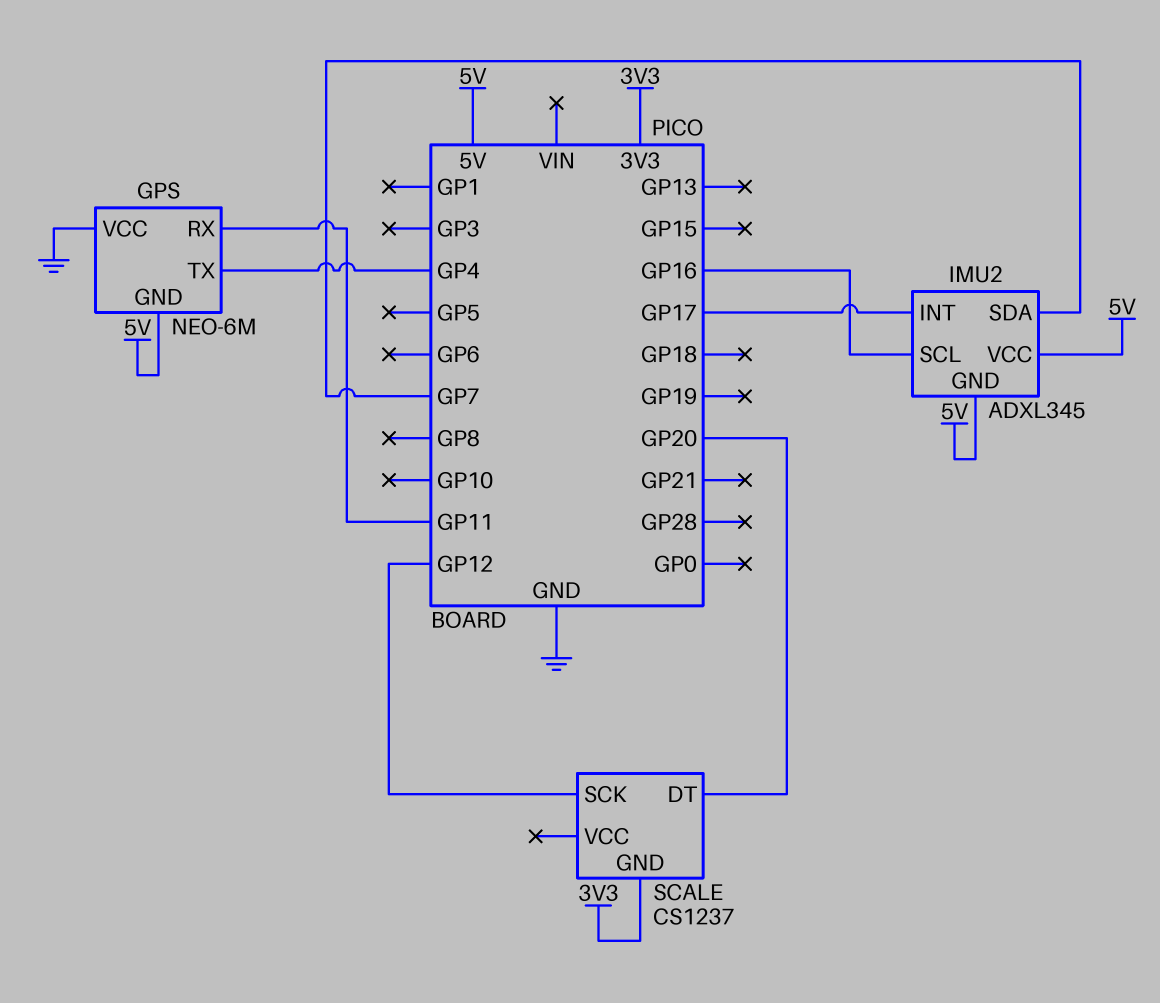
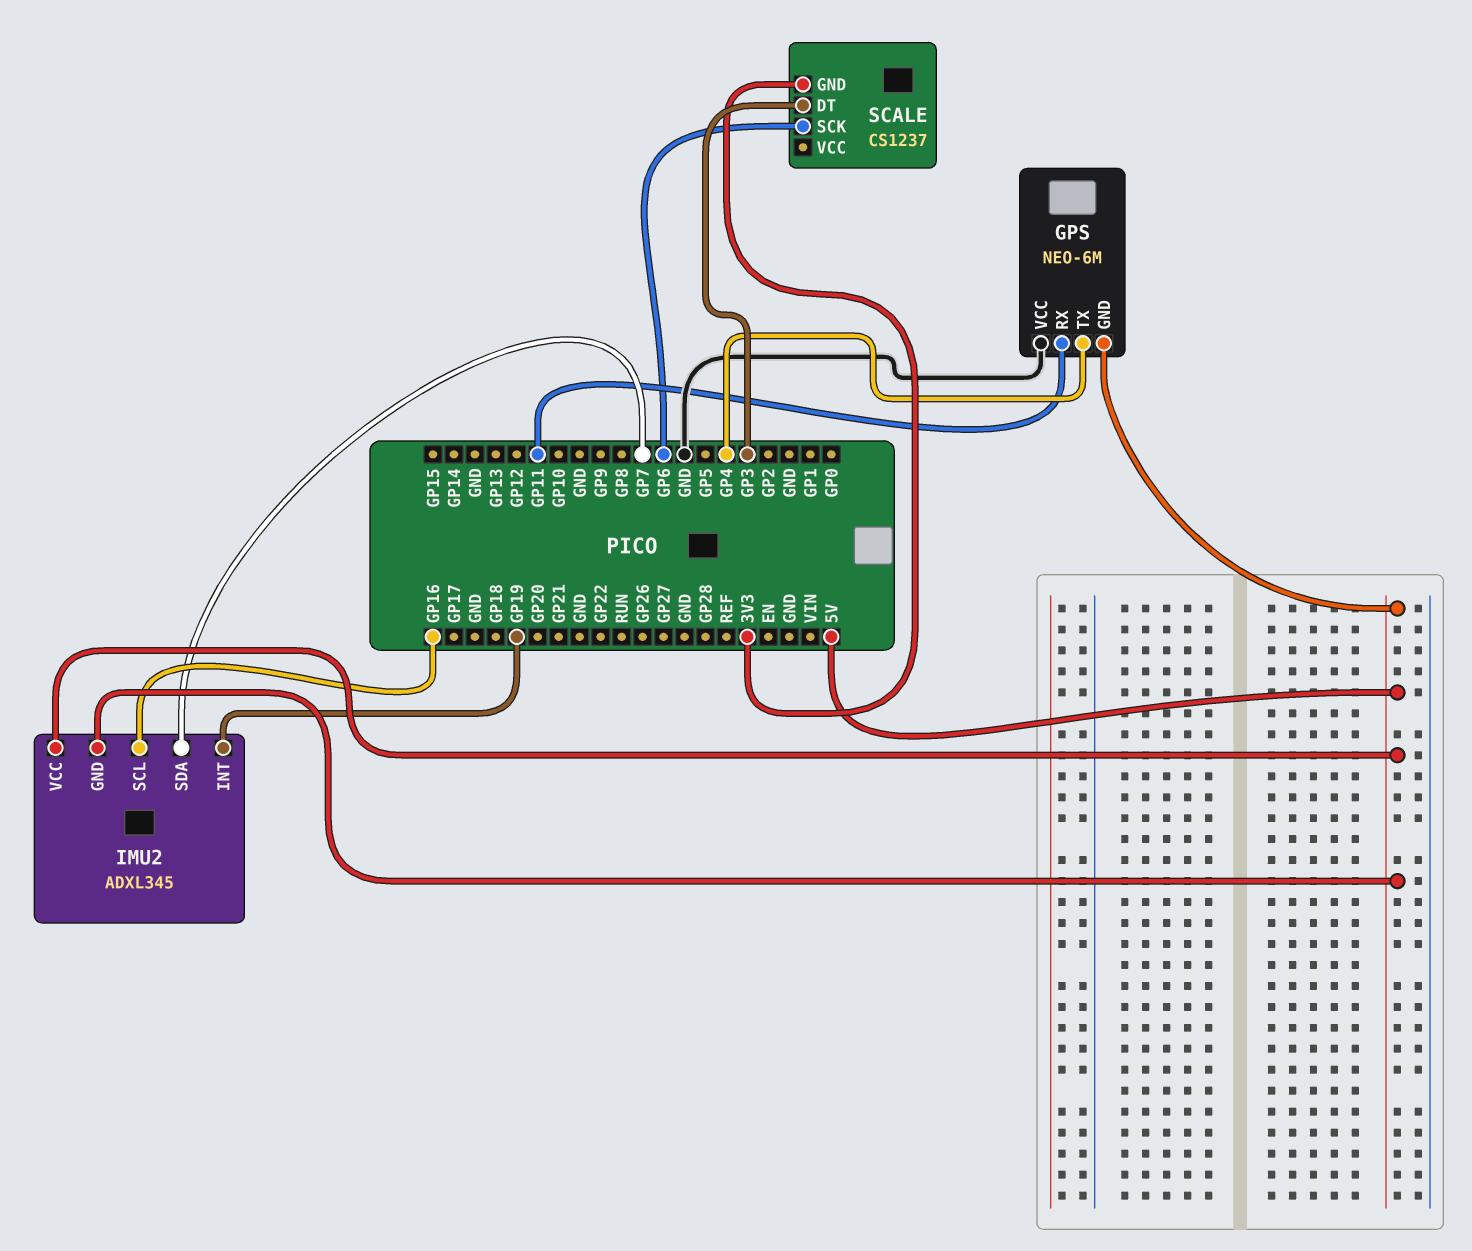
IMU2 pin INT: GP17 -> GP19
SCALE pin DT: GP20 -> GP3
SCALE pin SCK: GP12 -> GP6

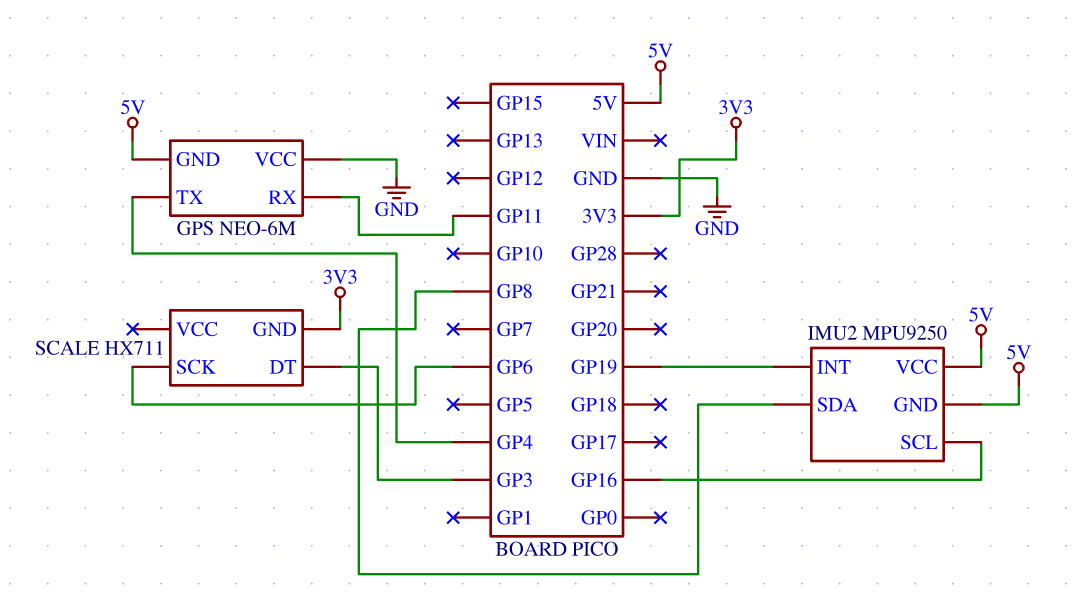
IMU2: ADXL345 -> MPU9250
IMU2 pin SDA: GP7 -> GP8
SCALE: CS1237 -> HX711

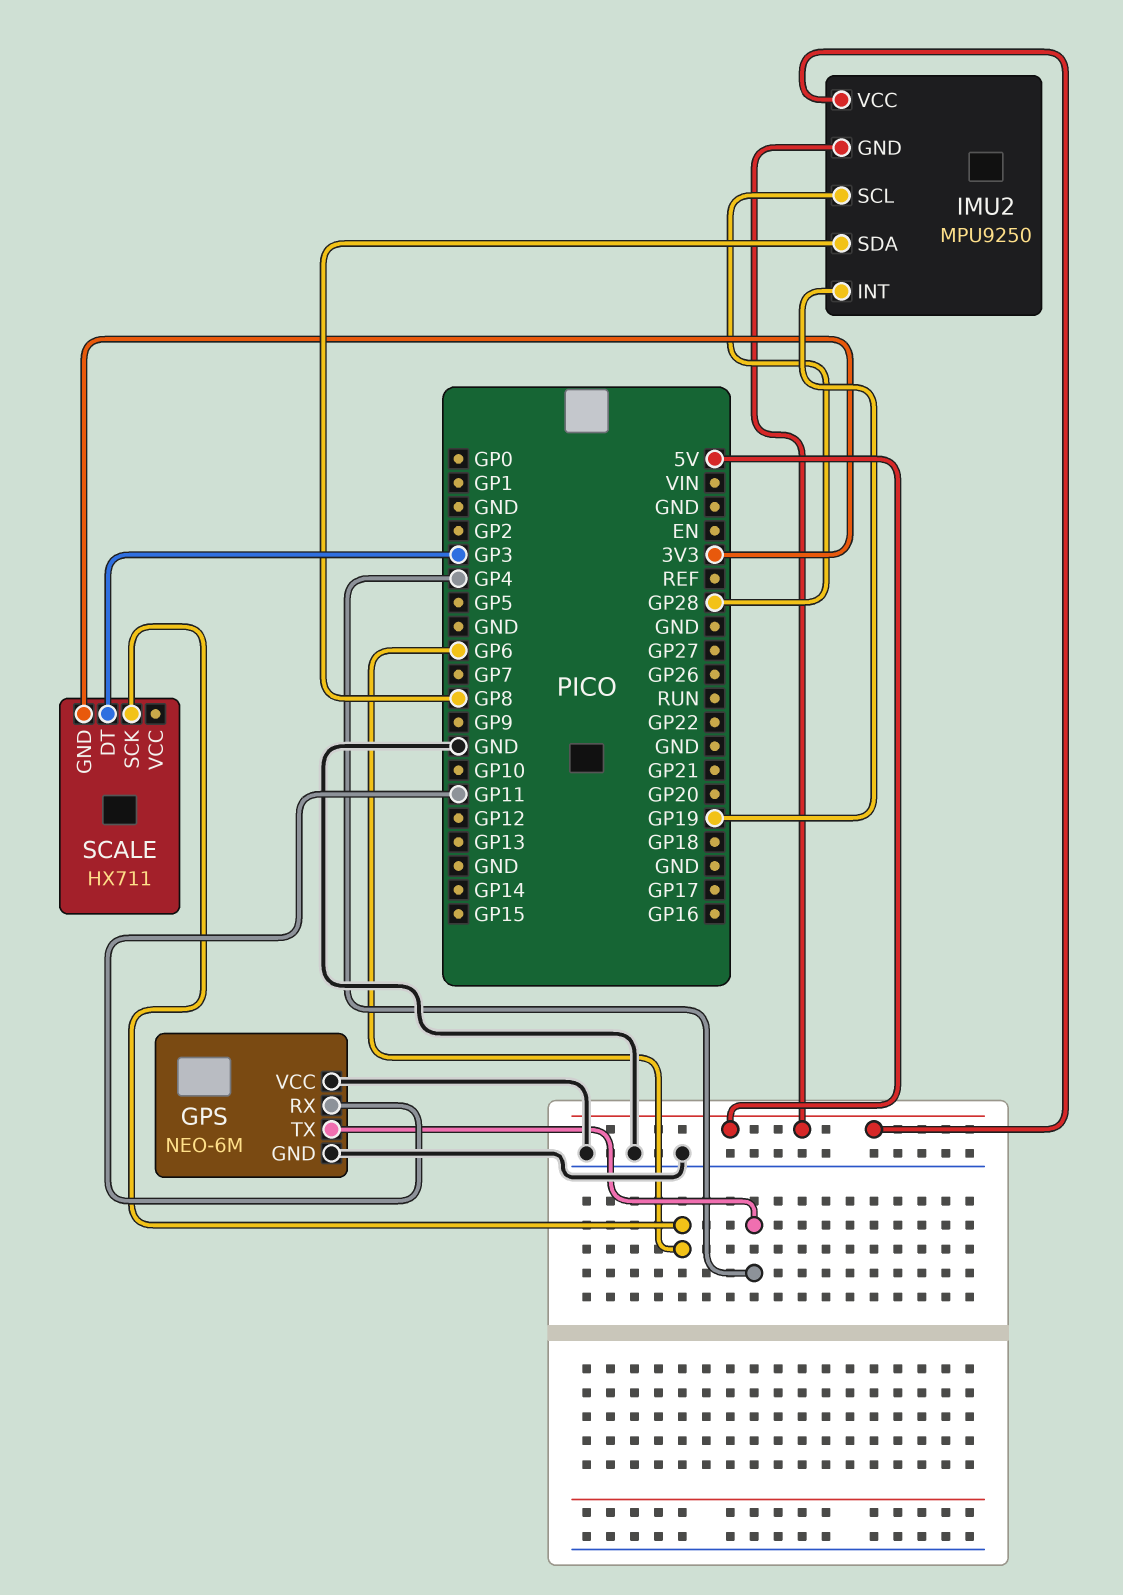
GPS pin GND: 5V -> GND
IMU2 pin SCL: GP16 -> GP28

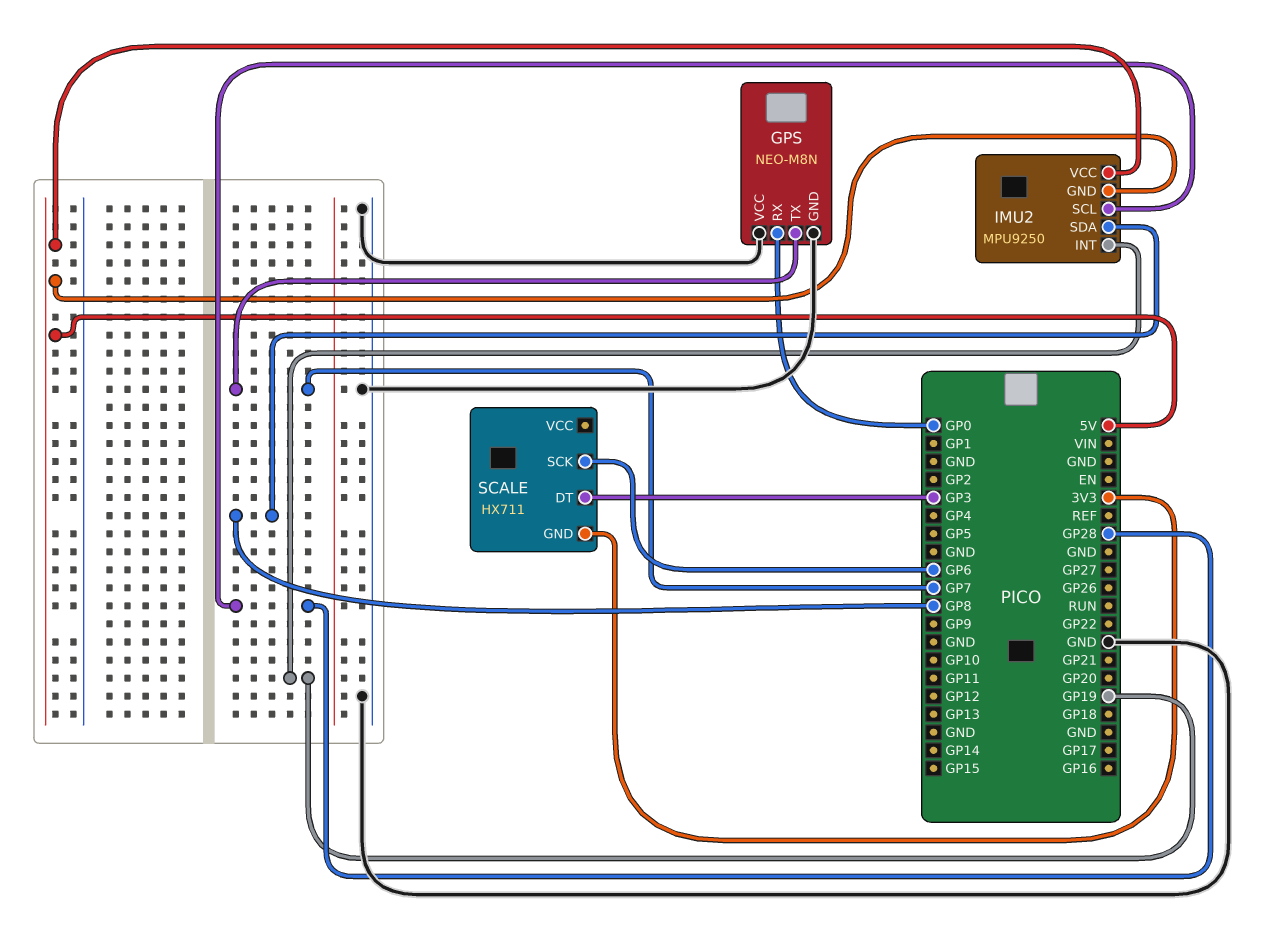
GPS: NEO-6M -> NEO-M8N
GPS pin RX: GP11 -> GP0
GPS pin TX: GP4 -> GP7

